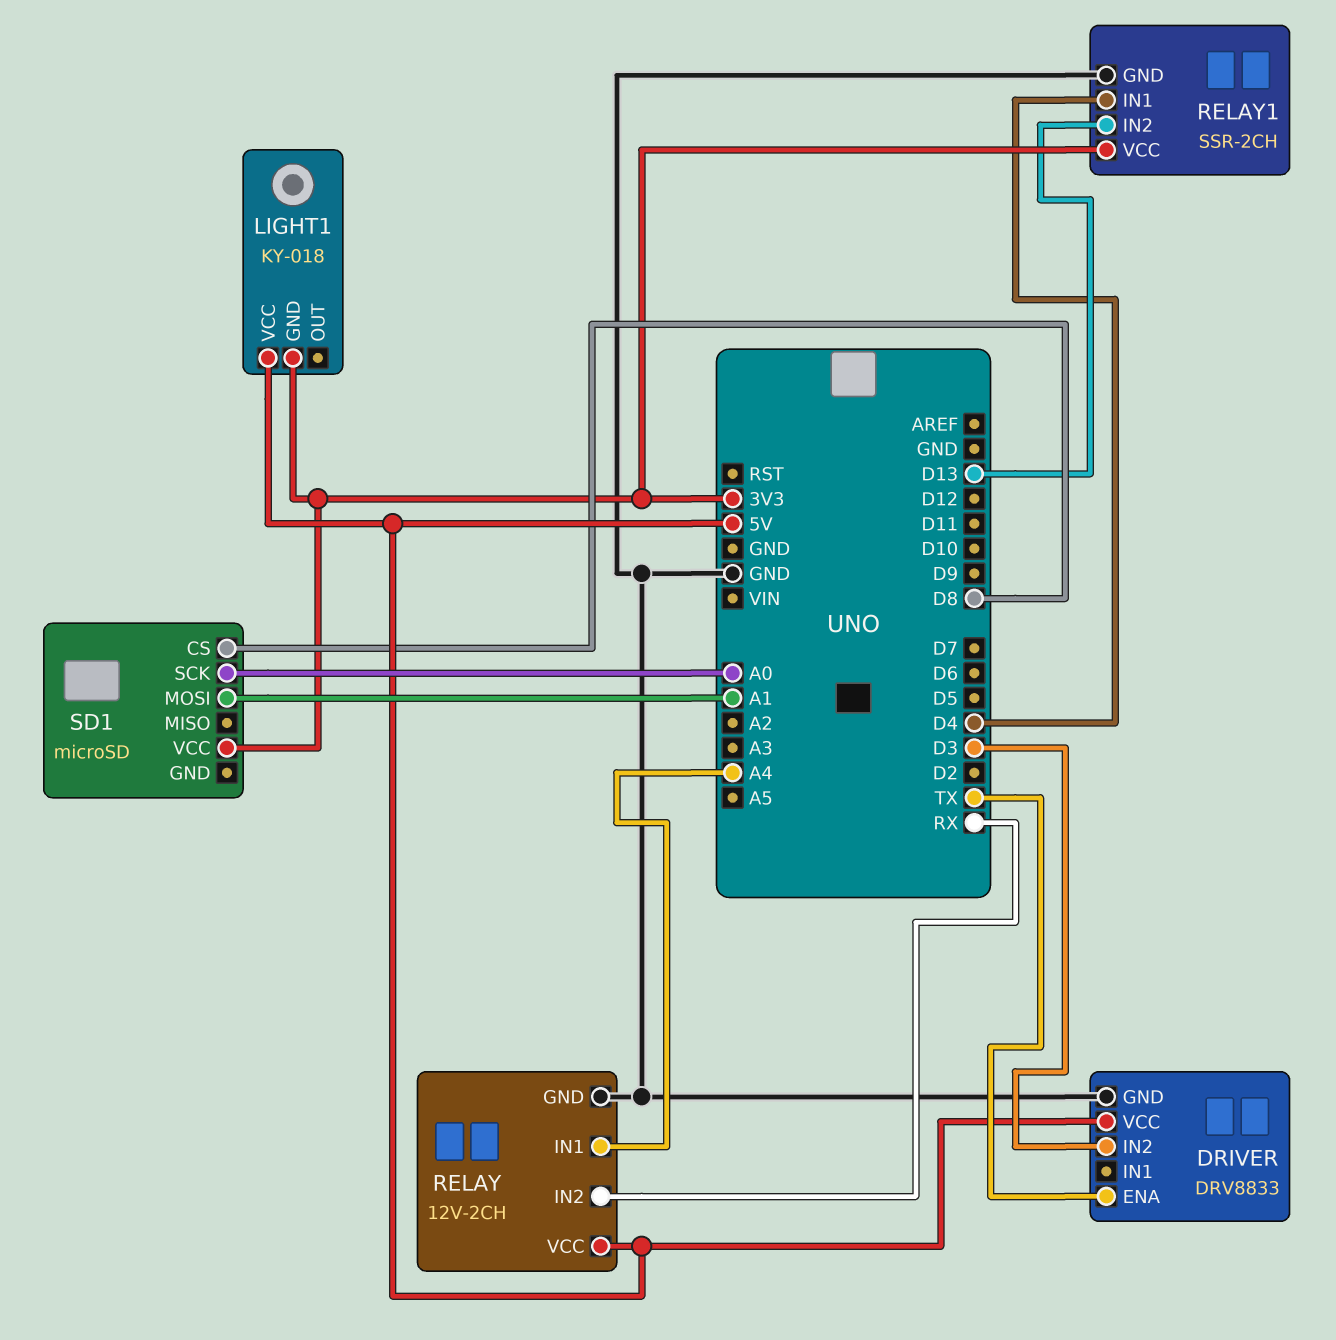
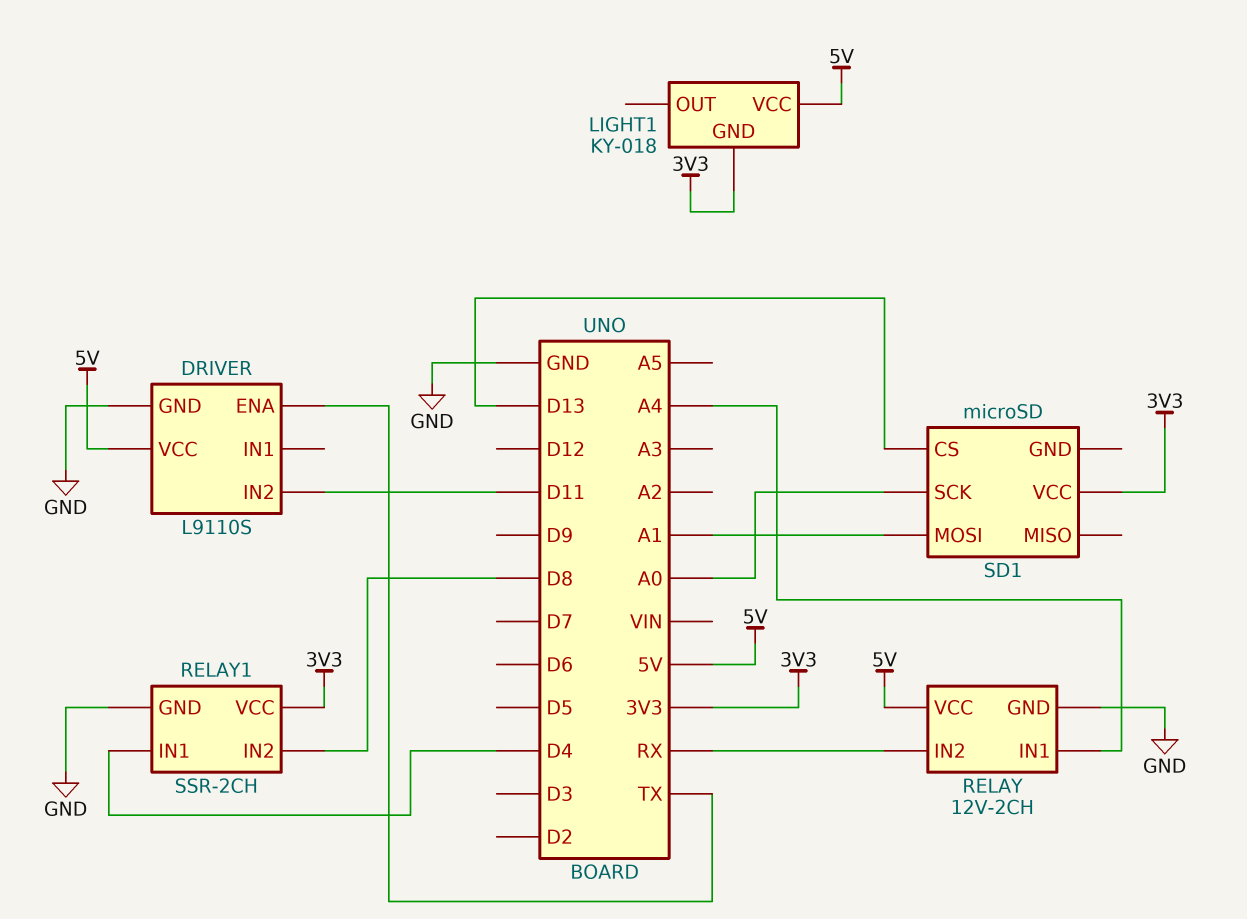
DRIVER: DRV8833 -> L9110S
DRIVER pin IN2: D3 -> D11
RELAY1 pin IN2: D13 -> D8
SD1 pin CS: D8 -> D13

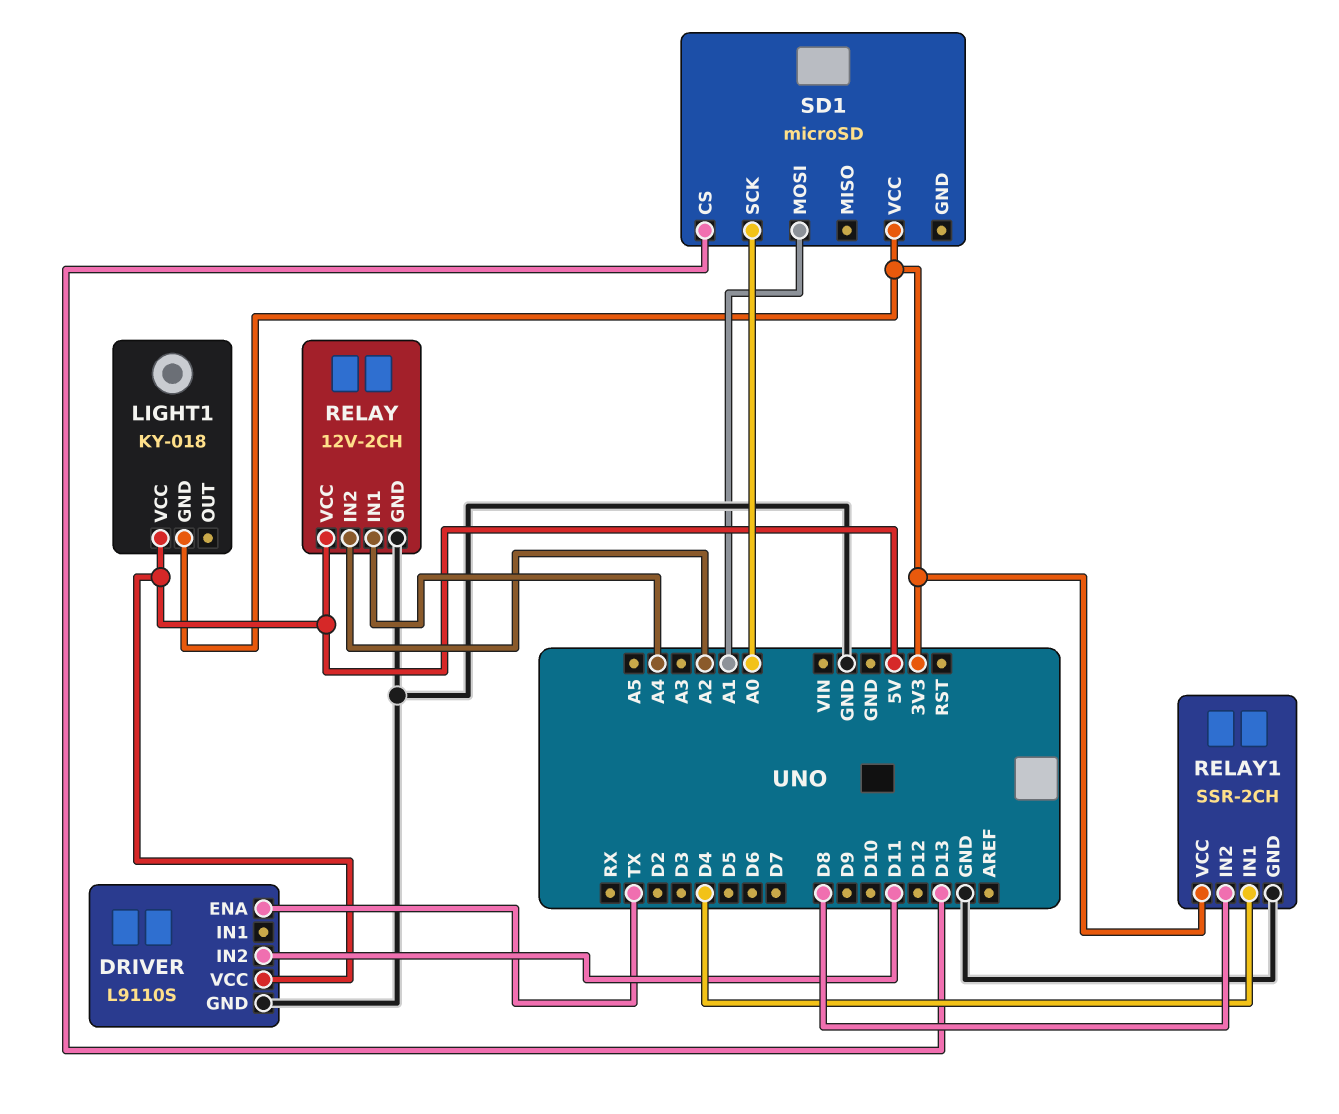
RELAY pin IN2: RX -> A2

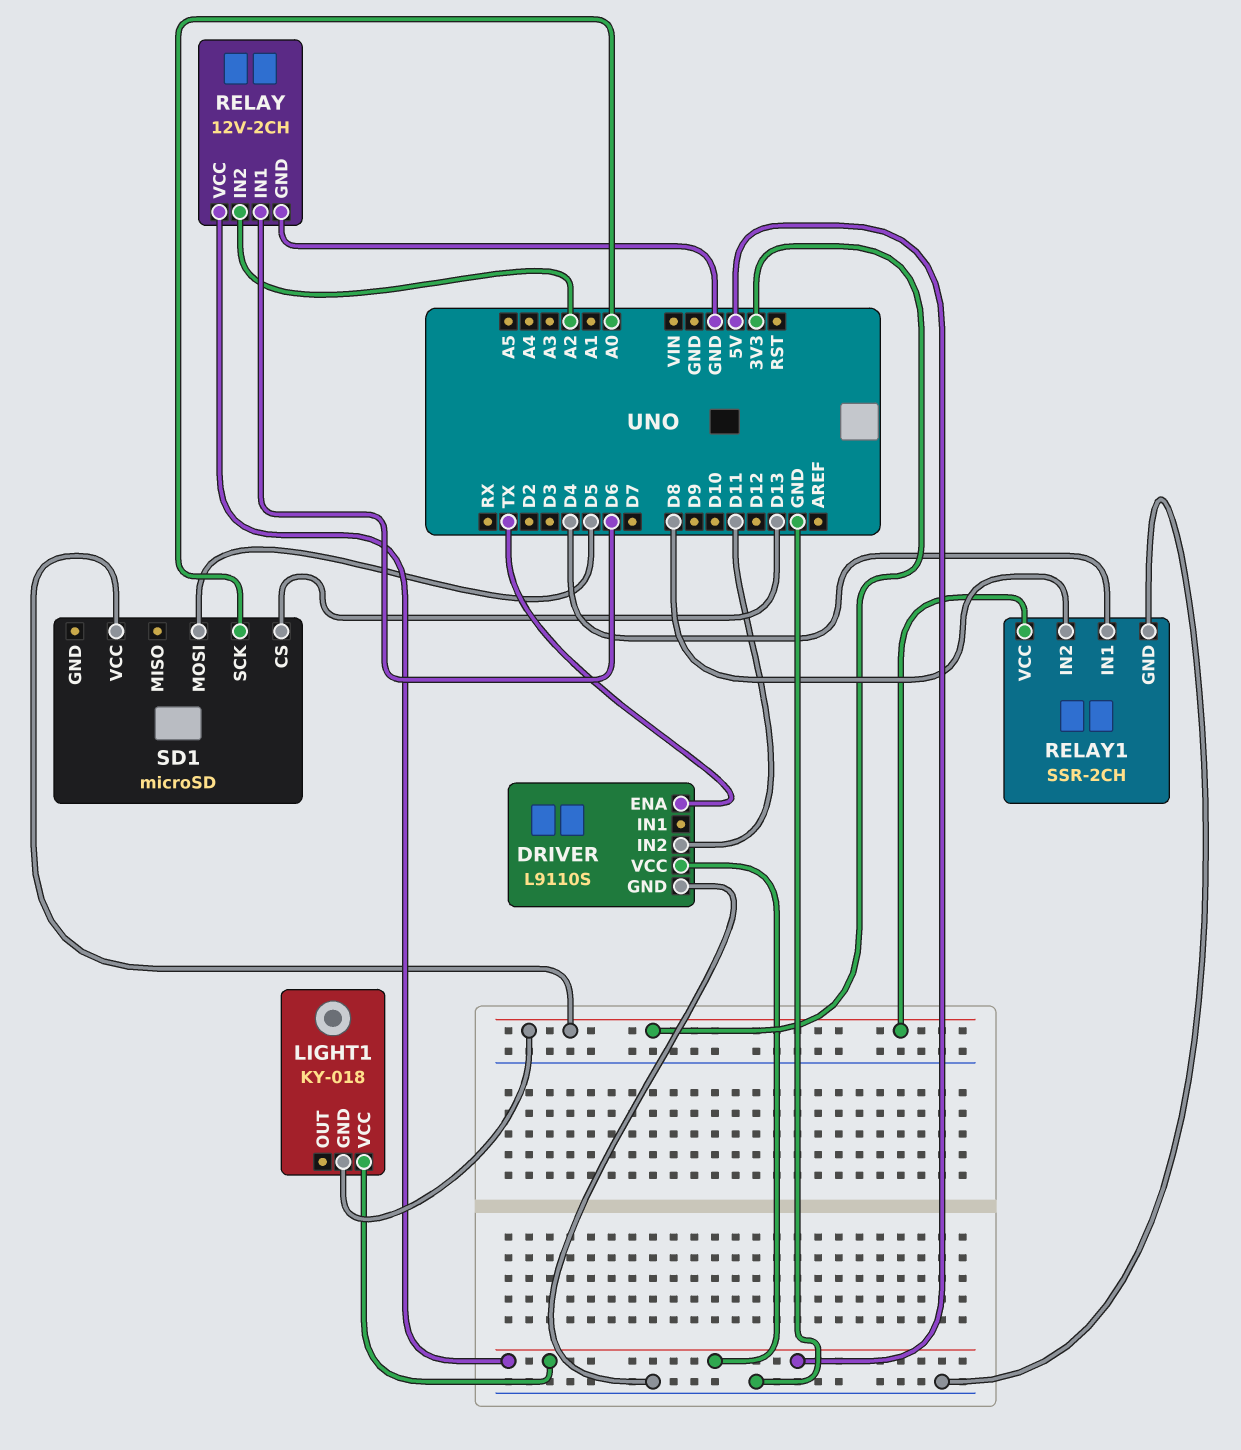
RELAY pin IN1: A4 -> D6
SD1 pin MOSI: A1 -> D5

